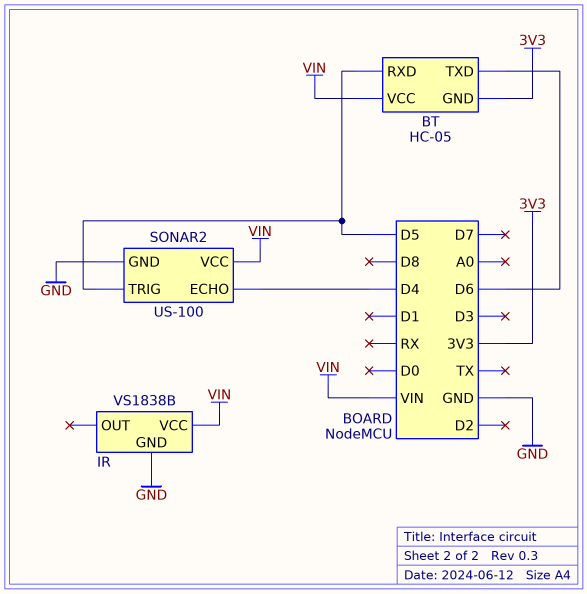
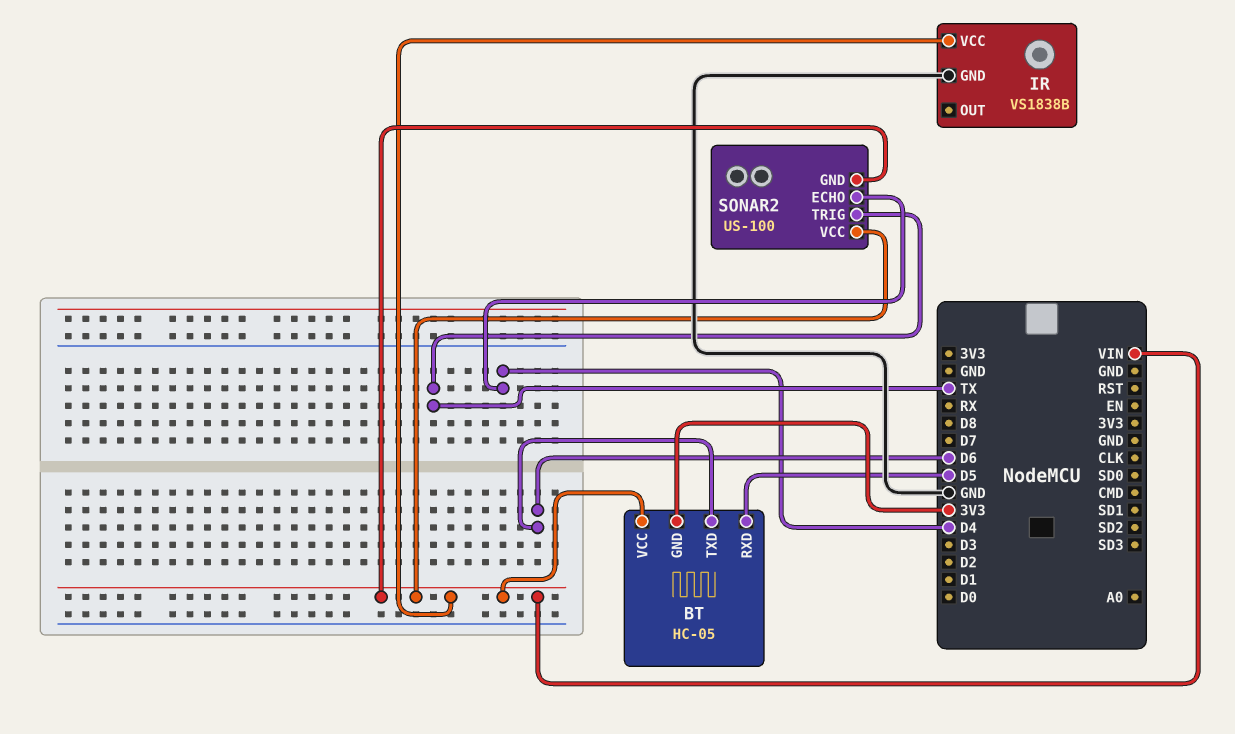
SONAR2 pin GND: GND -> VIN
SONAR2 pin TRIG: D5 -> TX

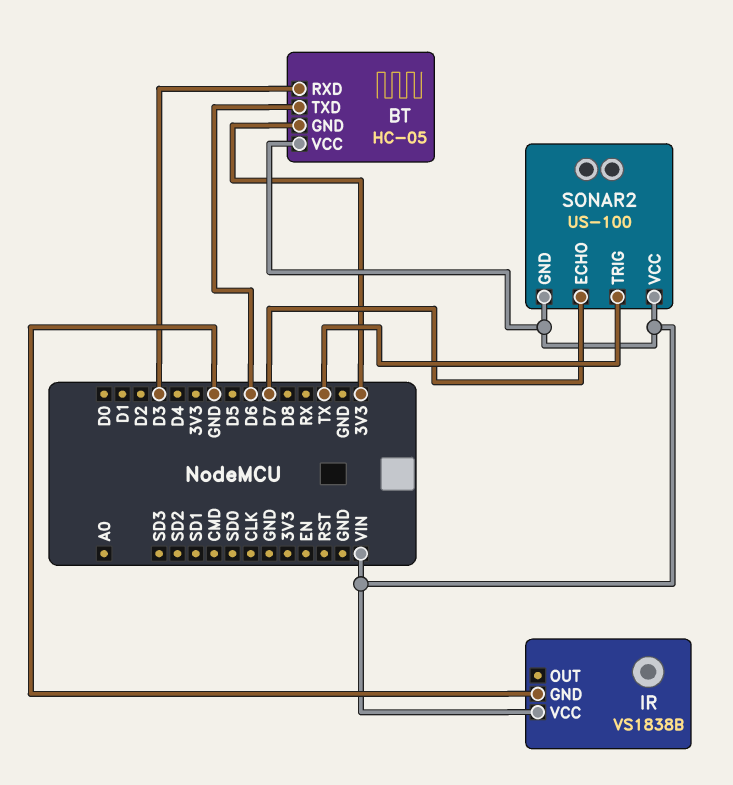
BT pin RXD: D5 -> D3
SONAR2 pin ECHO: D4 -> D7

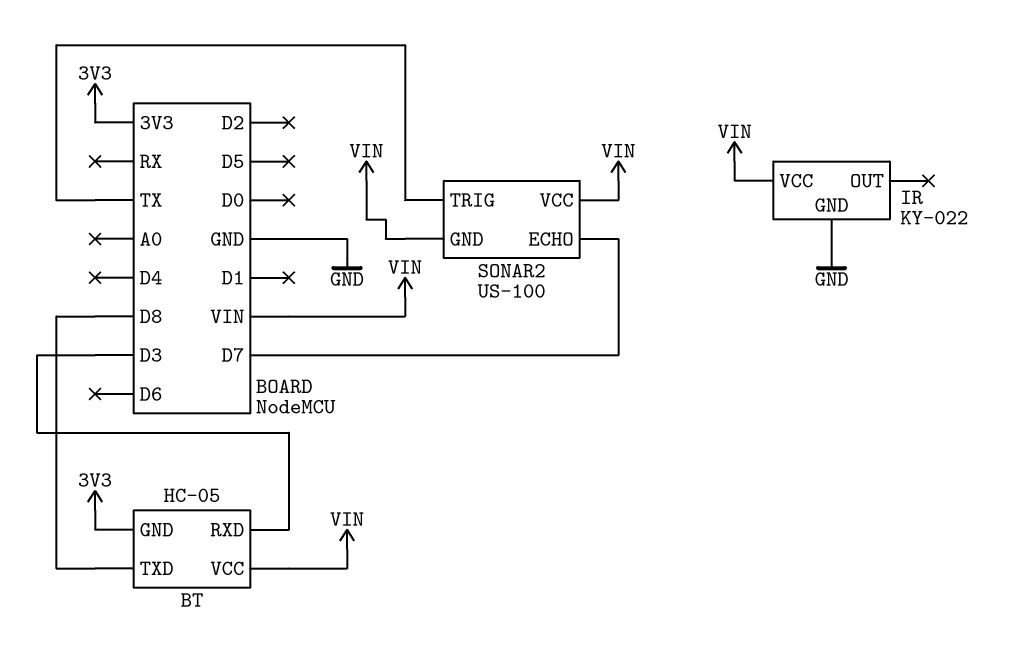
BT pin TXD: D6 -> D8
IR: VS1838B -> KY-022

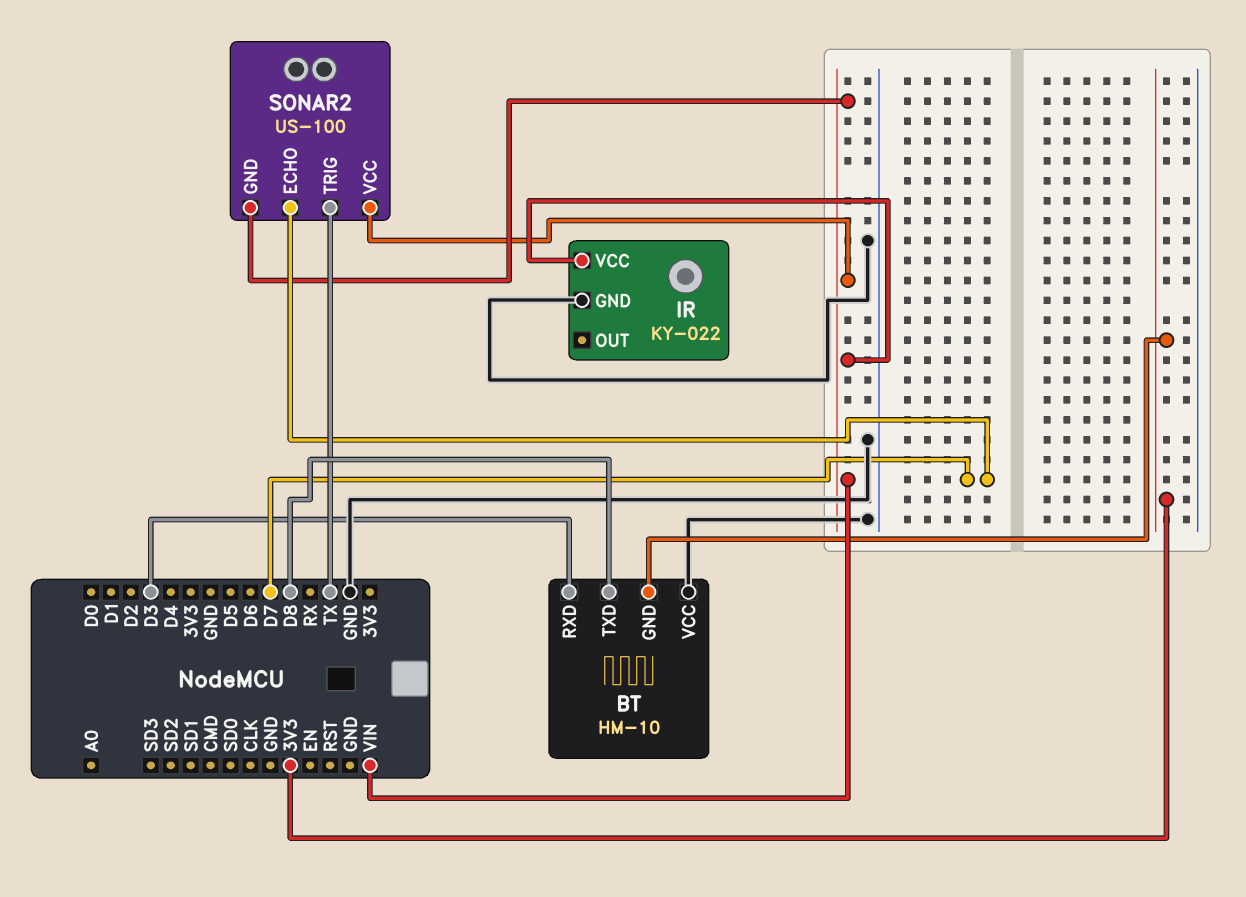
BT: HC-05 -> HM-10
BT pin VCC: VIN -> GND

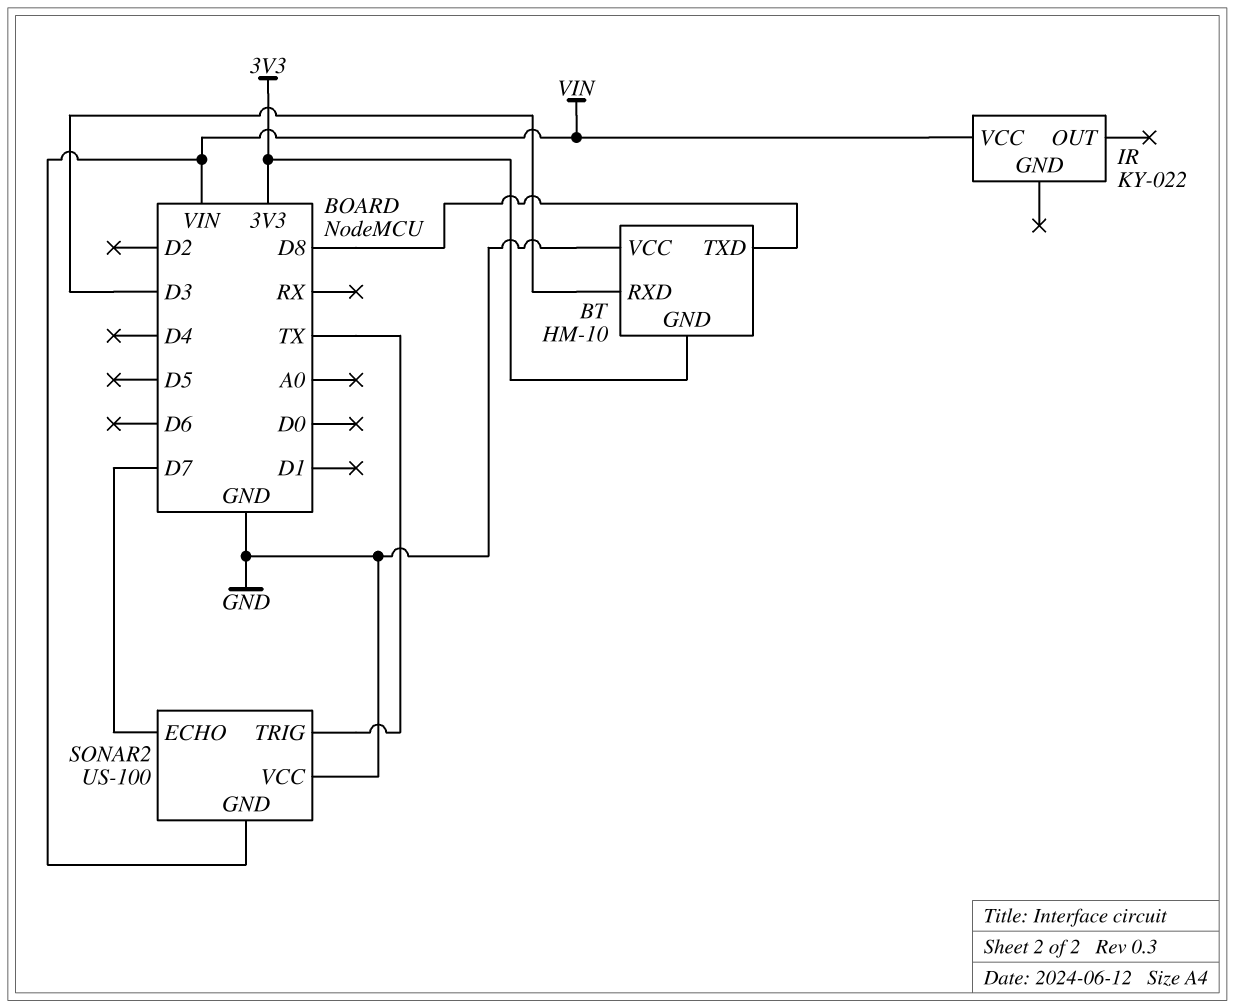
IR pin GND: GND -> none
SONAR2 pin VCC: VIN -> GND

